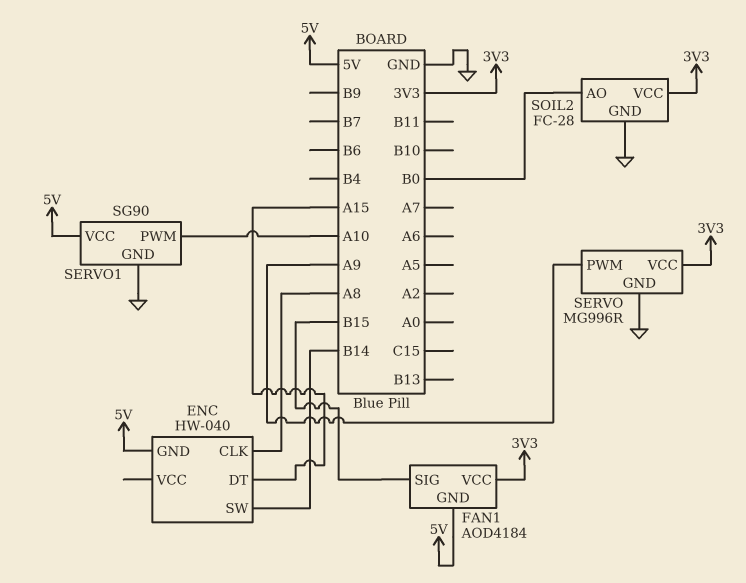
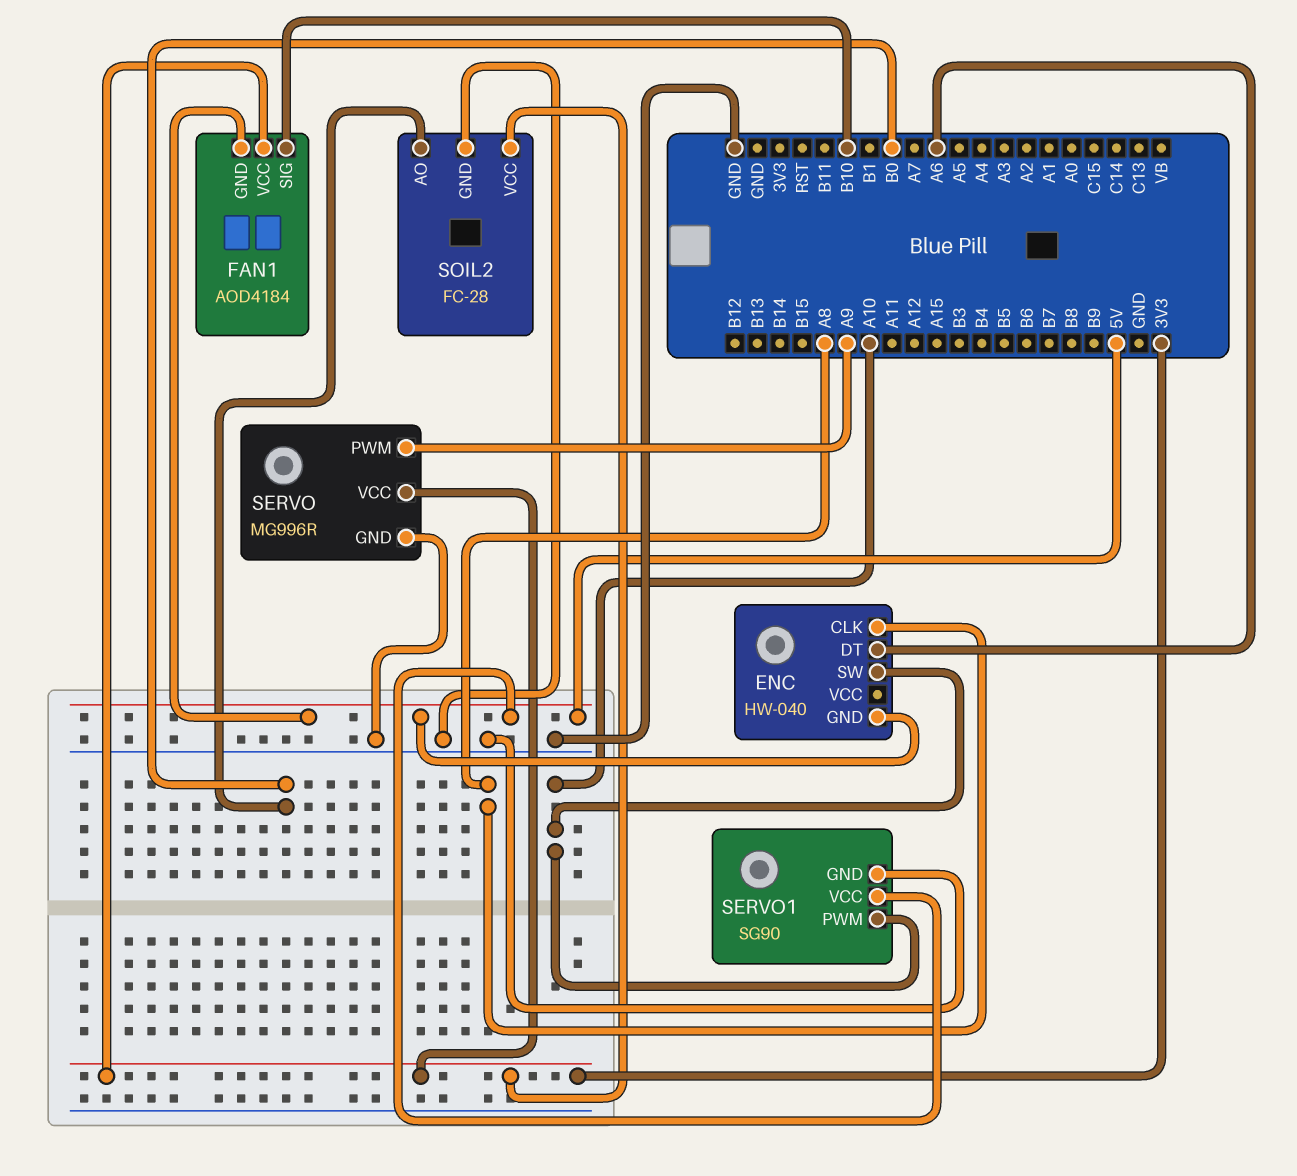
ENC pin DT: A15 -> A6
ENC pin SW: B14 -> A10
FAN1 pin SIG: B15 -> B10

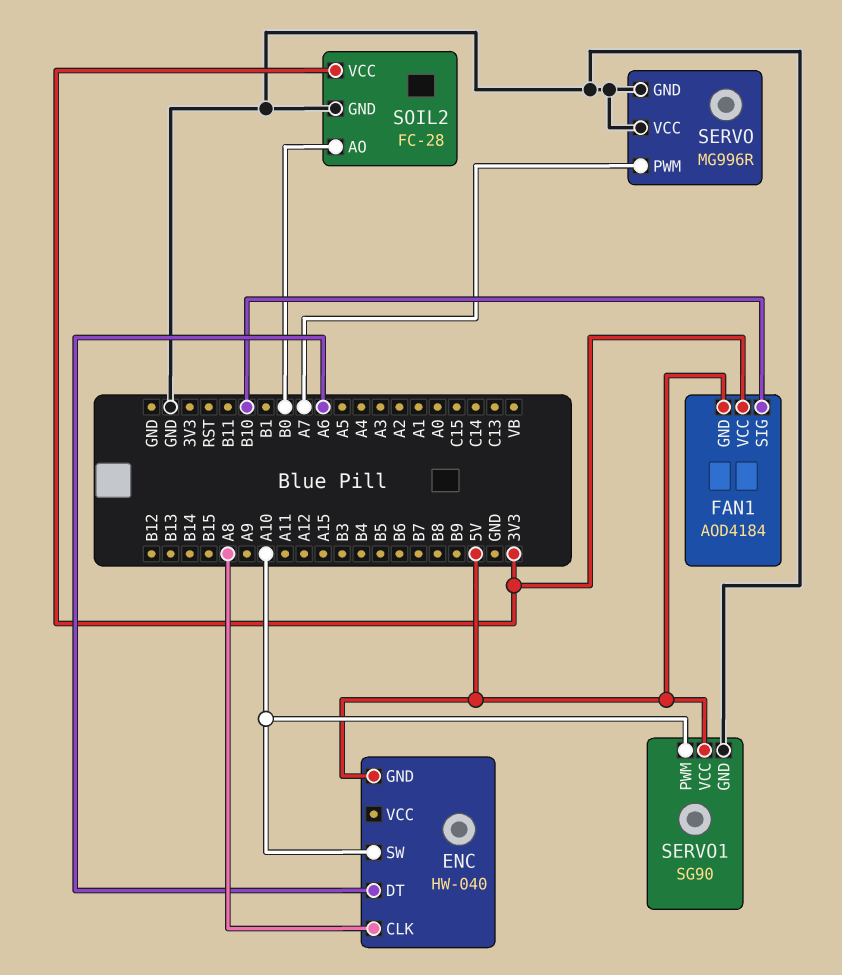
SERVO pin PWM: A9 -> A7
SERVO pin VCC: 3V3 -> GND

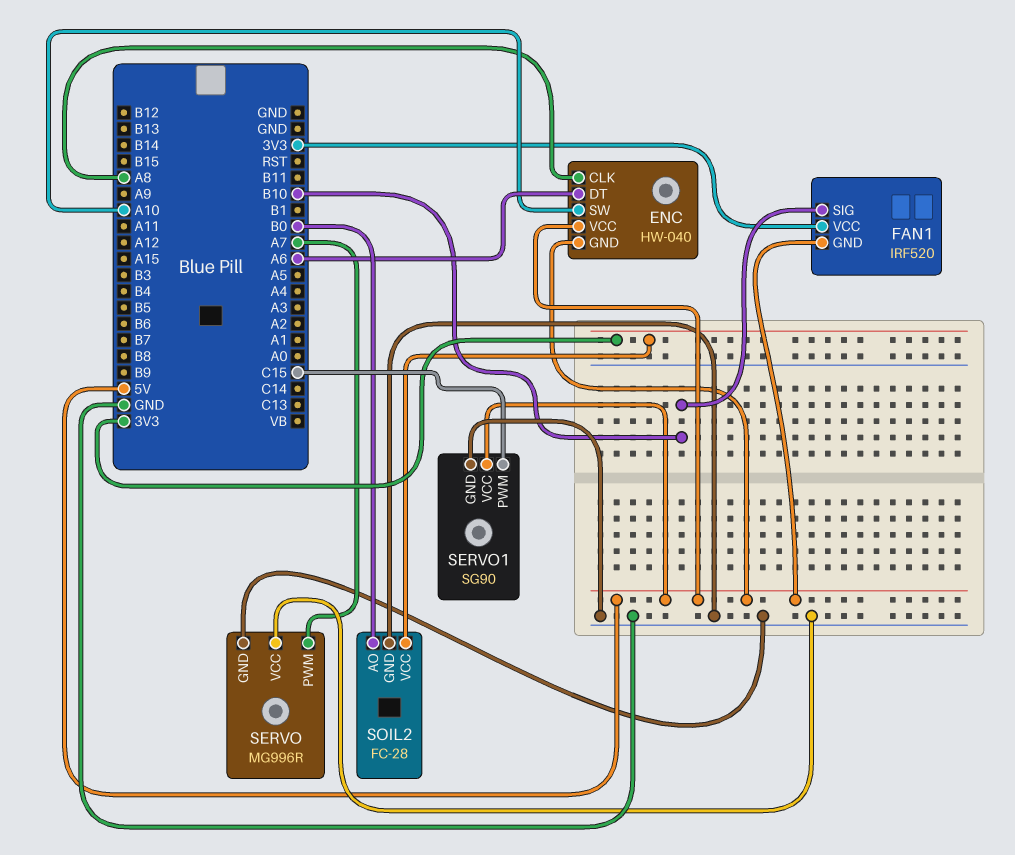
ENC pin VCC: none -> 5V
FAN1: AOD4184 -> IRF520
SERVO1 pin PWM: A10 -> C15

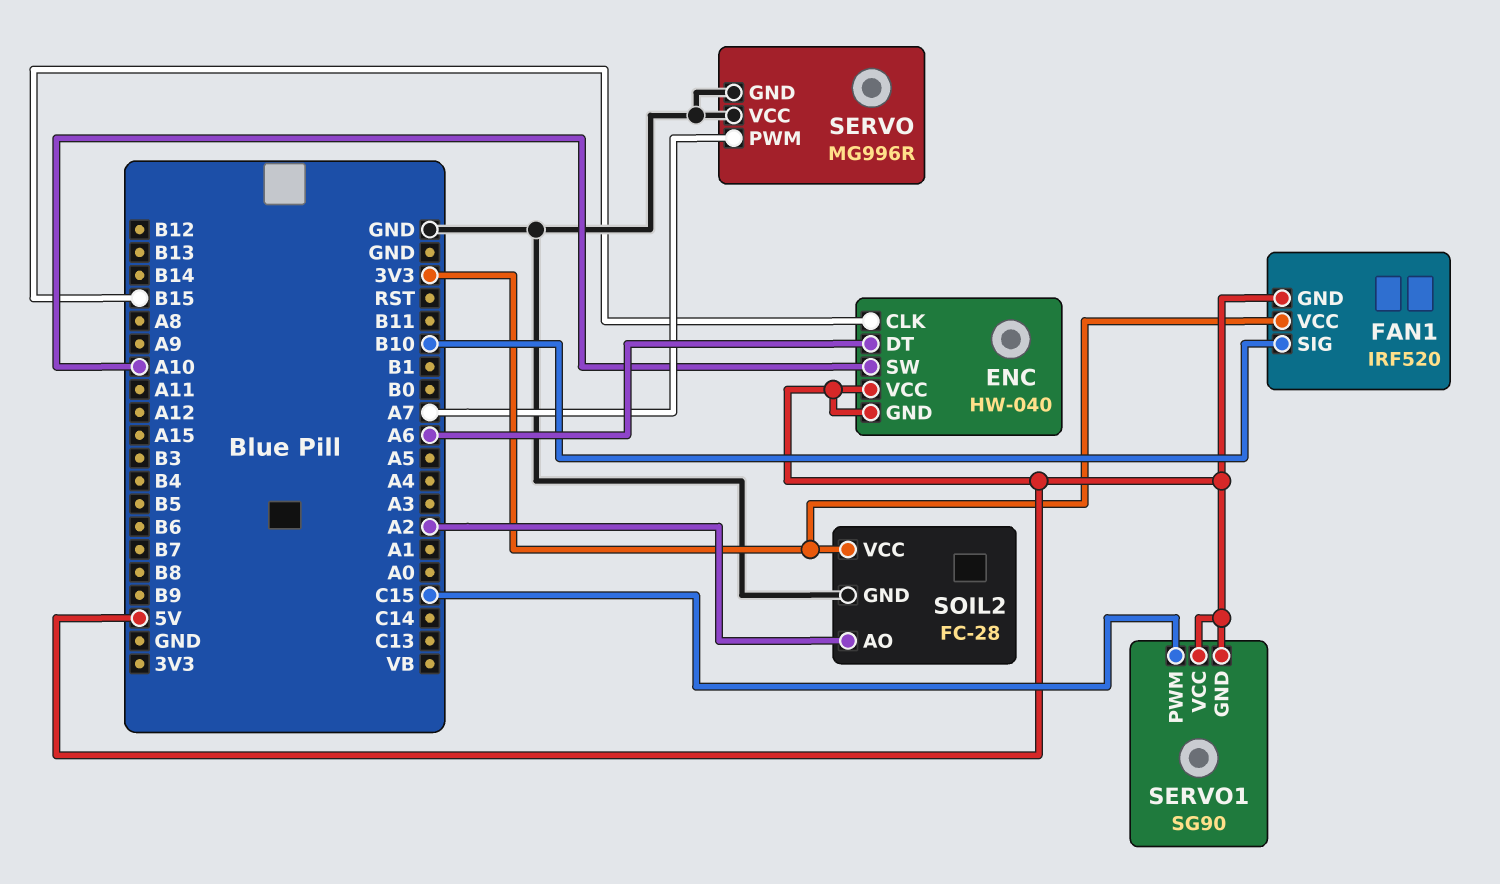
ENC pin CLK: A8 -> B15
SERVO1 pin GND: GND -> 5V
SOIL2 pin AO: B0 -> A2

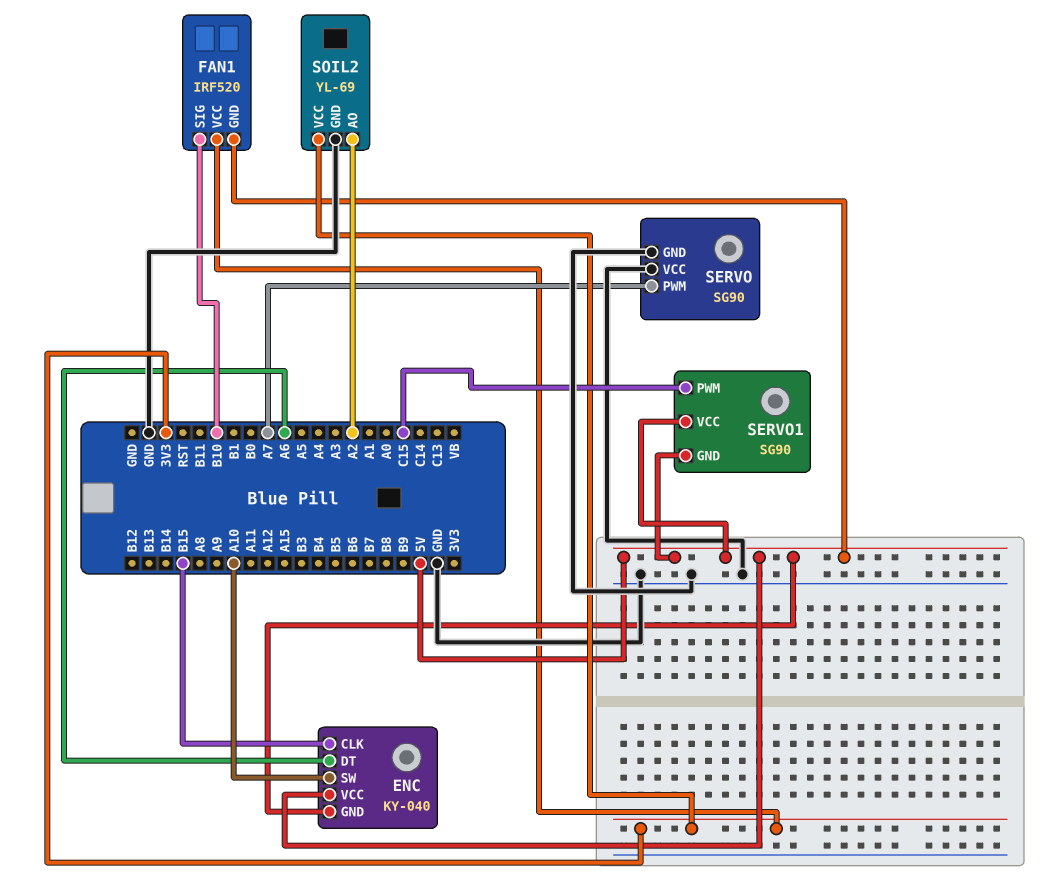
ENC: HW-040 -> KY-040
SERVO: MG996R -> SG90
SOIL2: FC-28 -> YL-69

